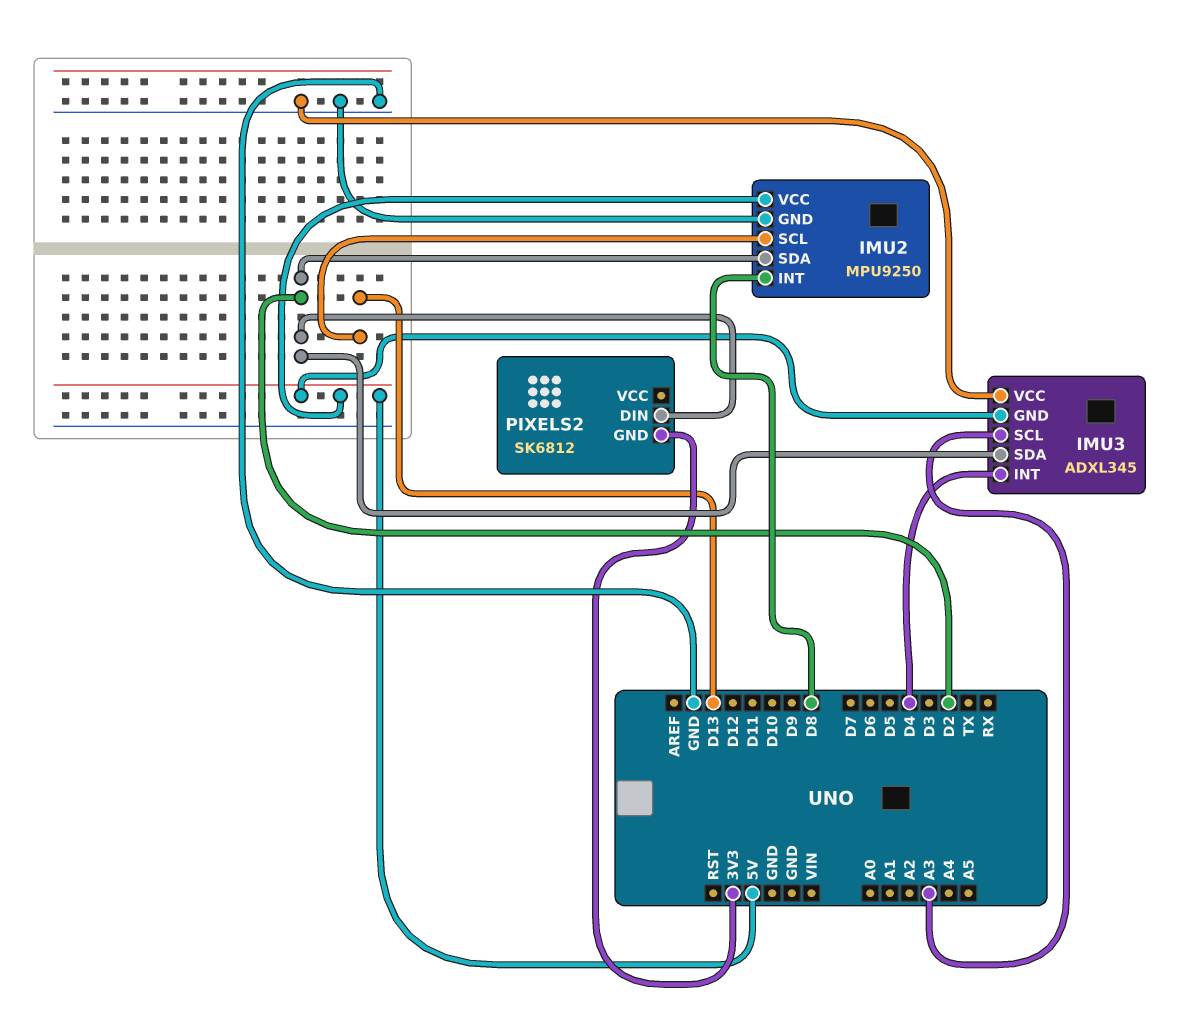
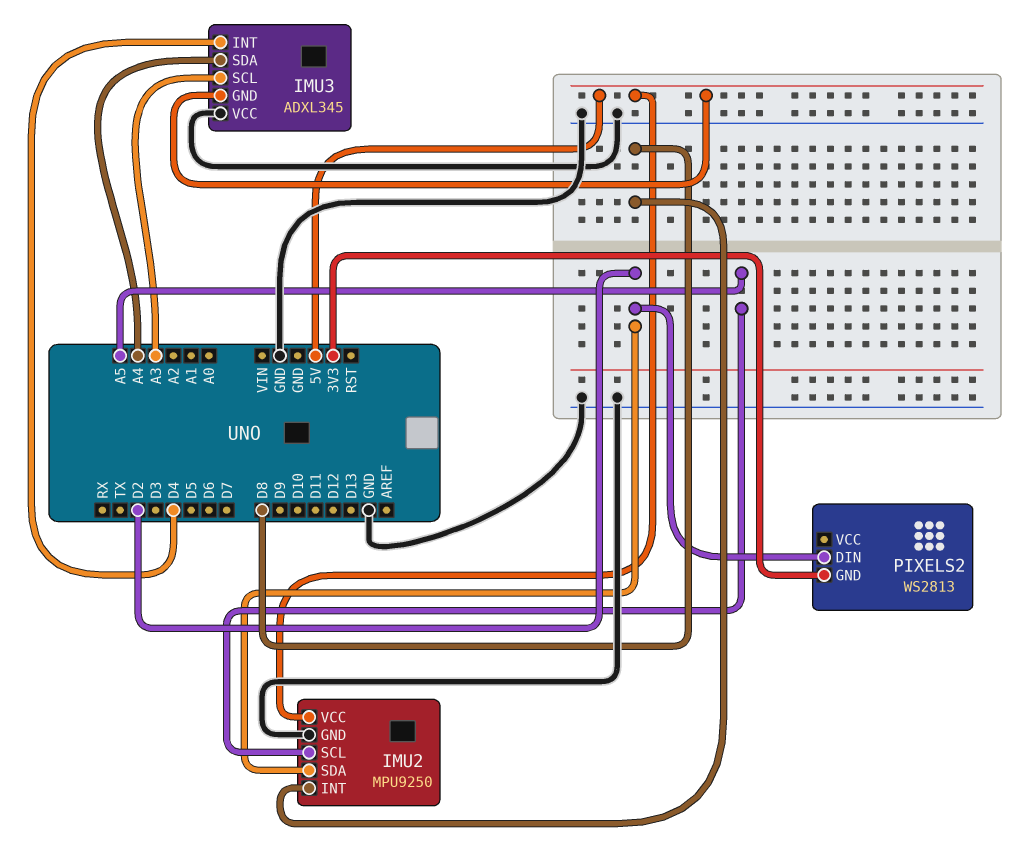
IMU2 pin SCL: D13 -> A5
IMU3 pin SDA: D2 -> A4
PIXELS2: SK6812 -> WS2813

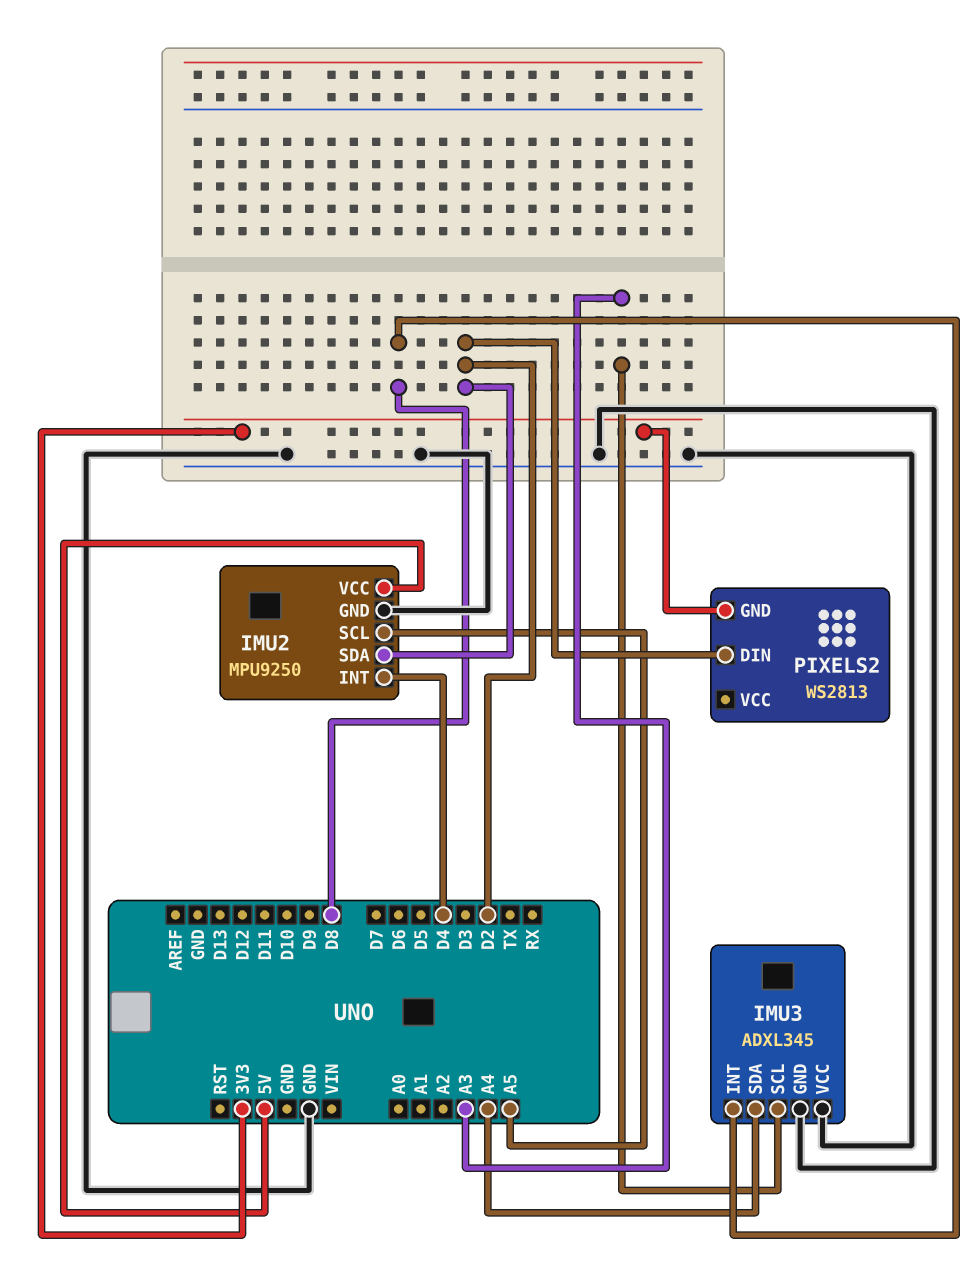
IMU2 pin INT: D8 -> D4
IMU3 pin GND: 5V -> GND
IMU3 pin INT: D4 -> D8

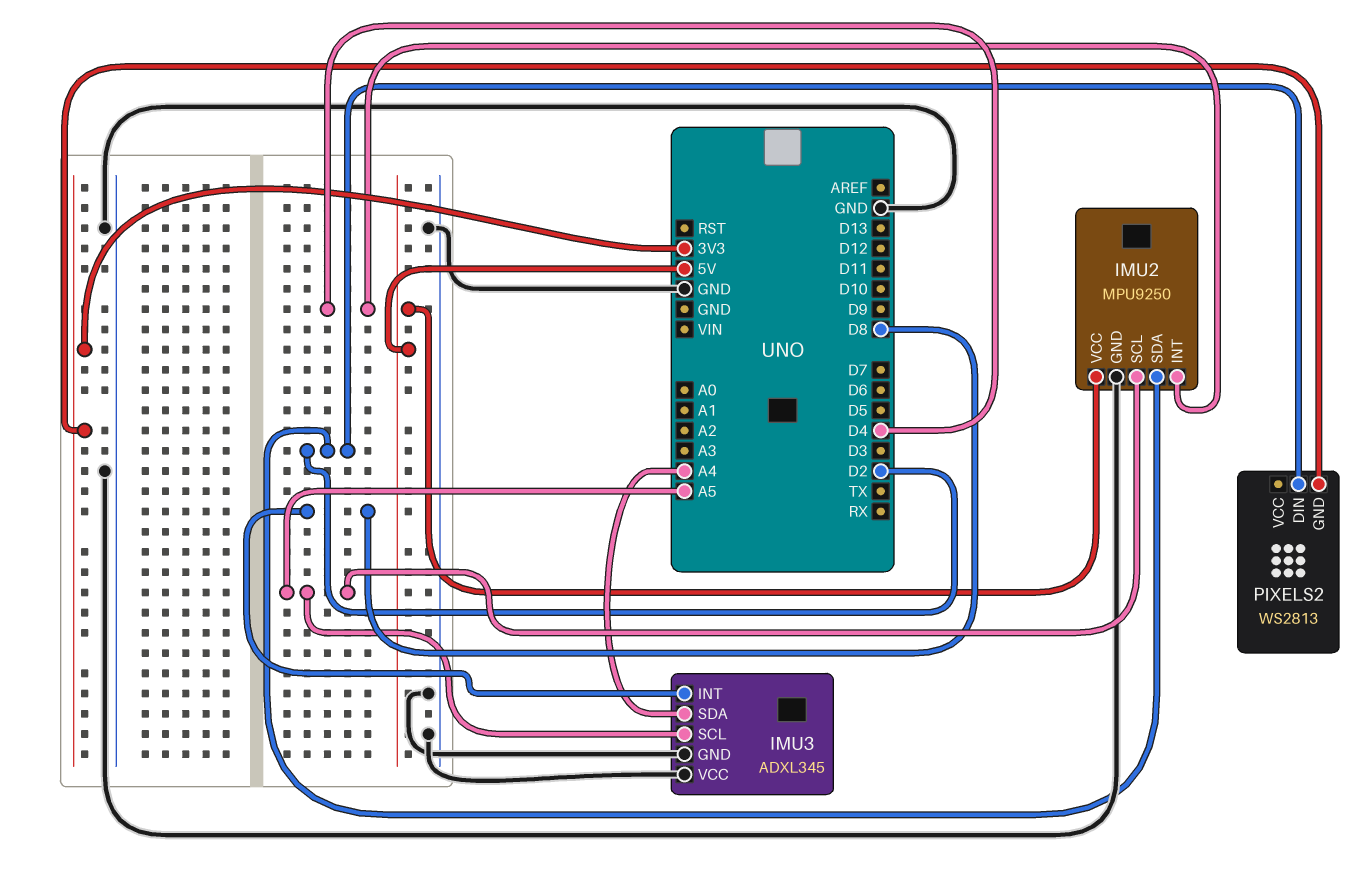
IMU3 pin SCL: A3 -> A5

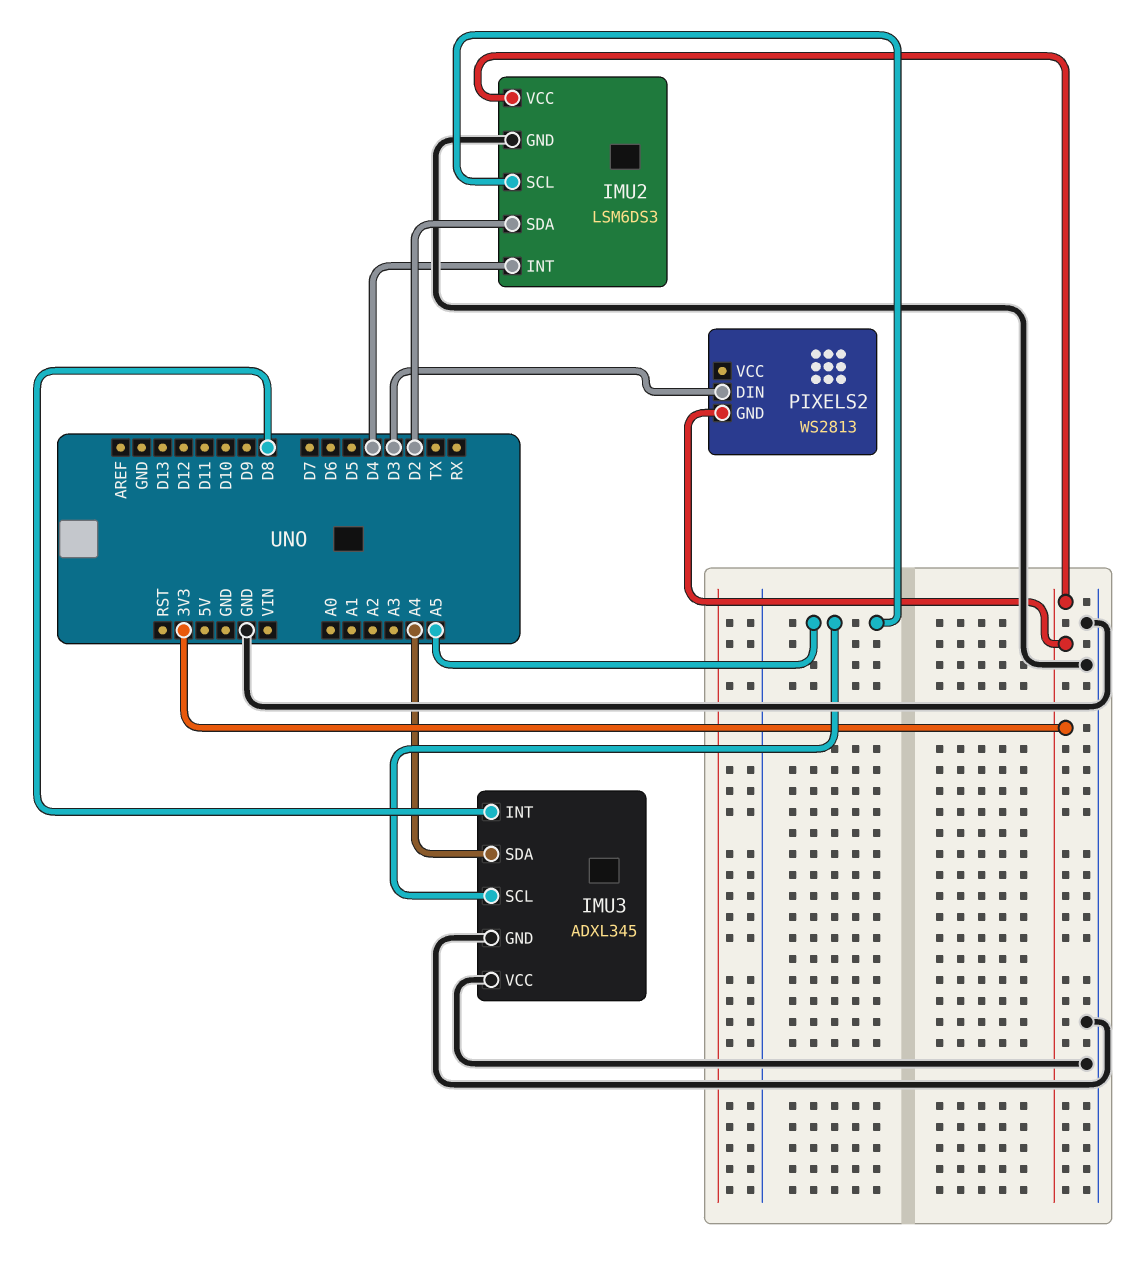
IMU2: MPU9250 -> LSM6DS3
IMU2 pin VCC: 5V -> 3V3
PIXELS2 pin DIN: D2 -> D3

